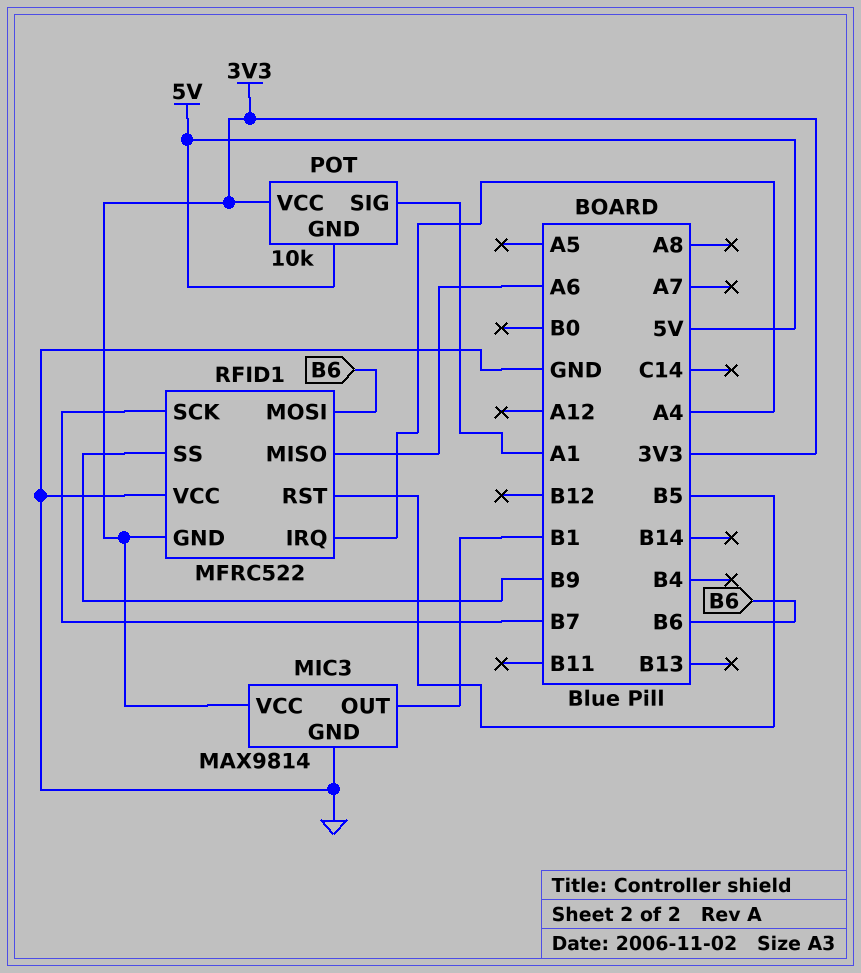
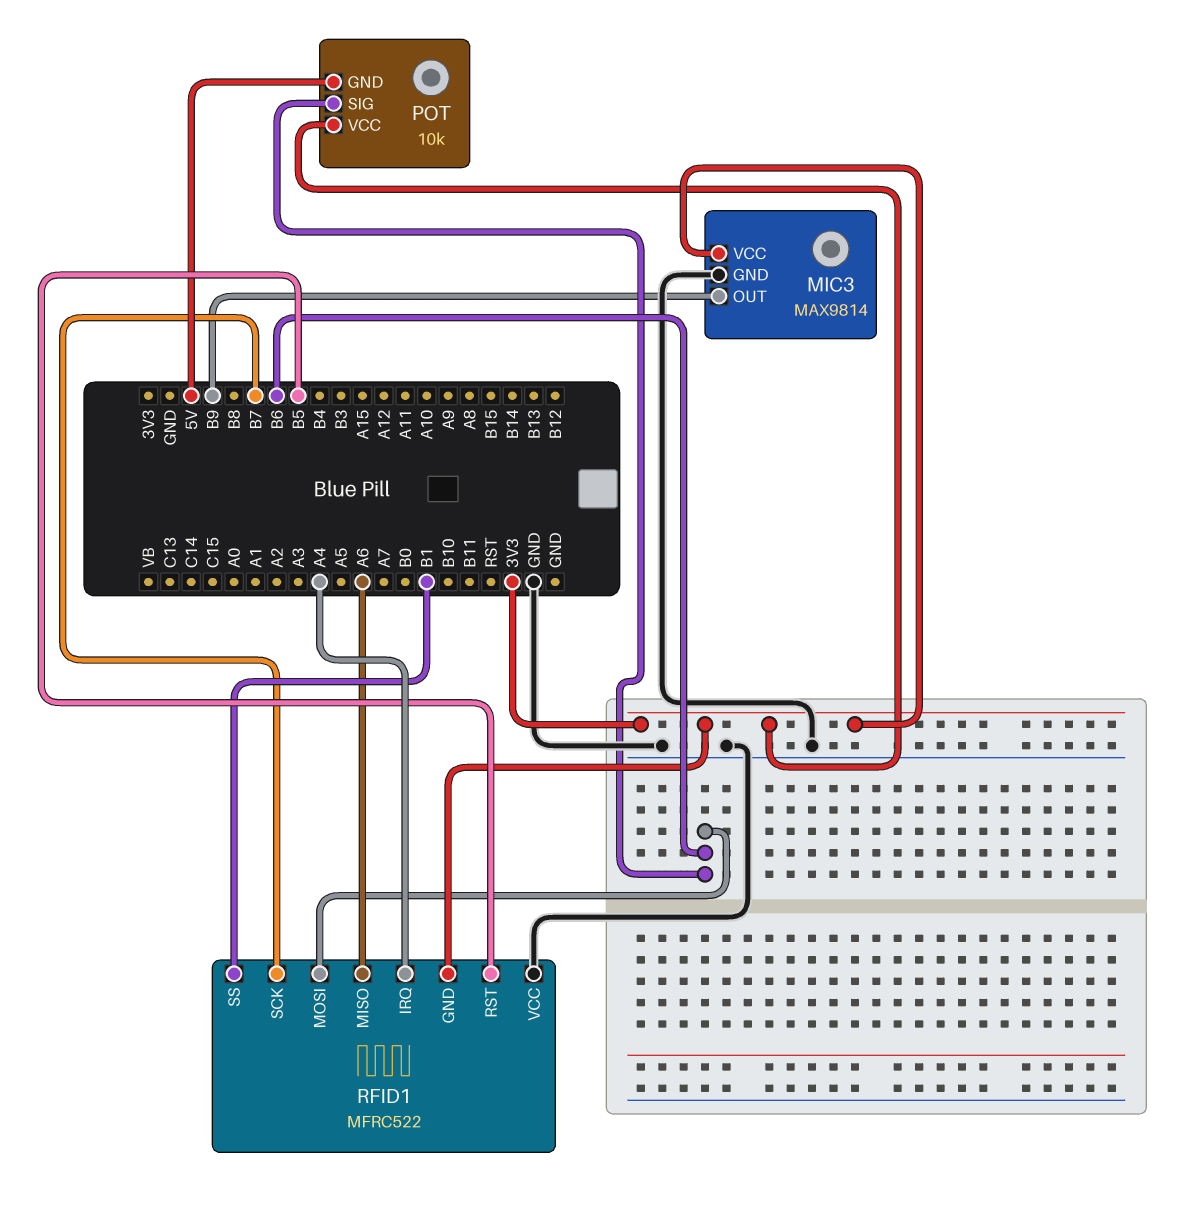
MIC3 pin OUT: B1 -> B9
POT pin SIG: A1 -> B6
RFID1 pin SS: B9 -> B1

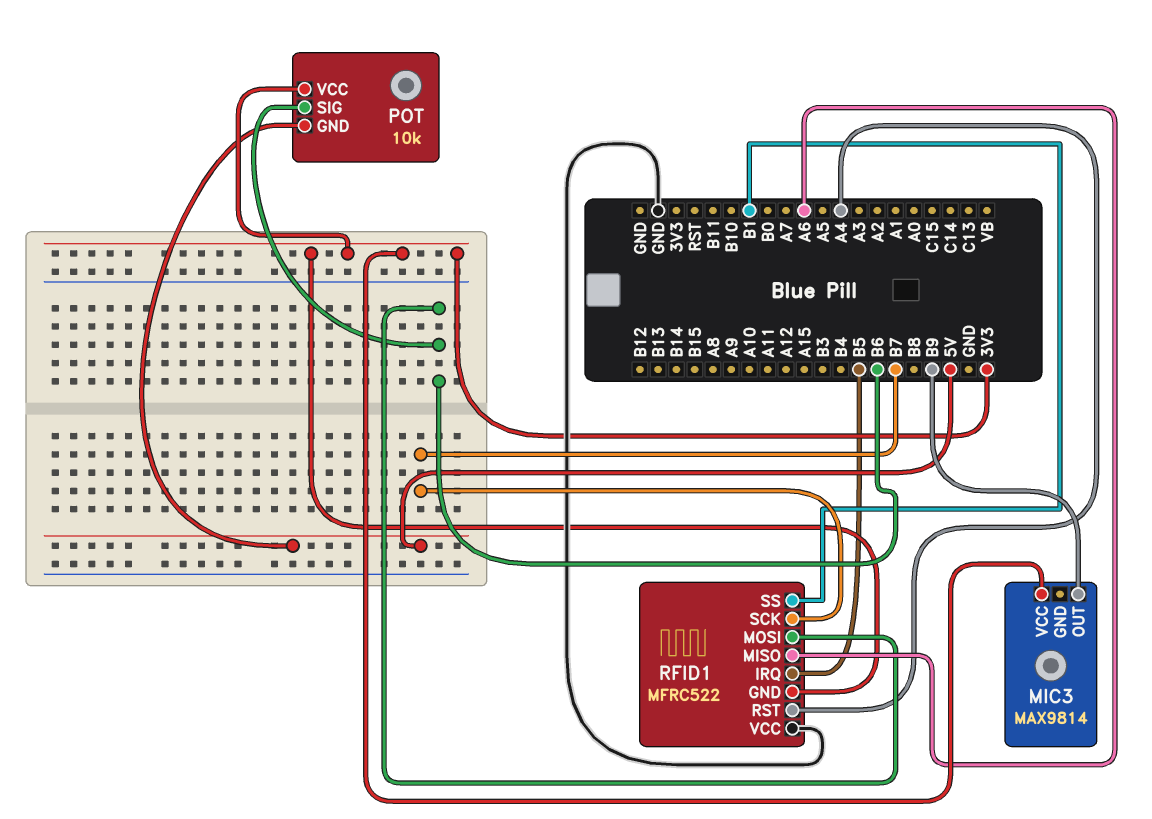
MIC3 pin GND: GND -> none
RFID1 pin IRQ: A4 -> B5
RFID1 pin RST: B5 -> A4

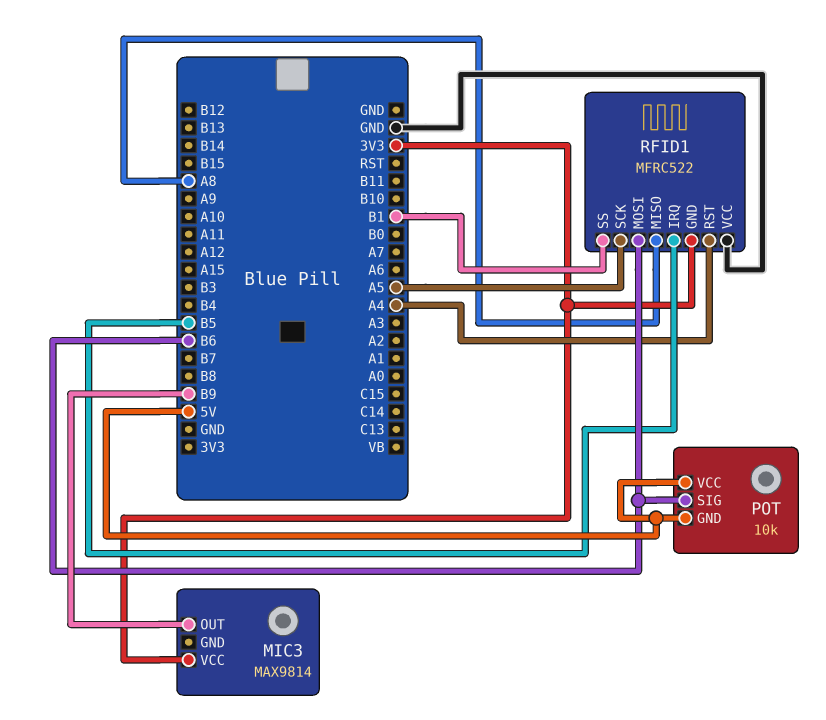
POT pin VCC: 3V3 -> 5V
RFID1 pin MISO: A6 -> A8
RFID1 pin SCK: B7 -> A5

